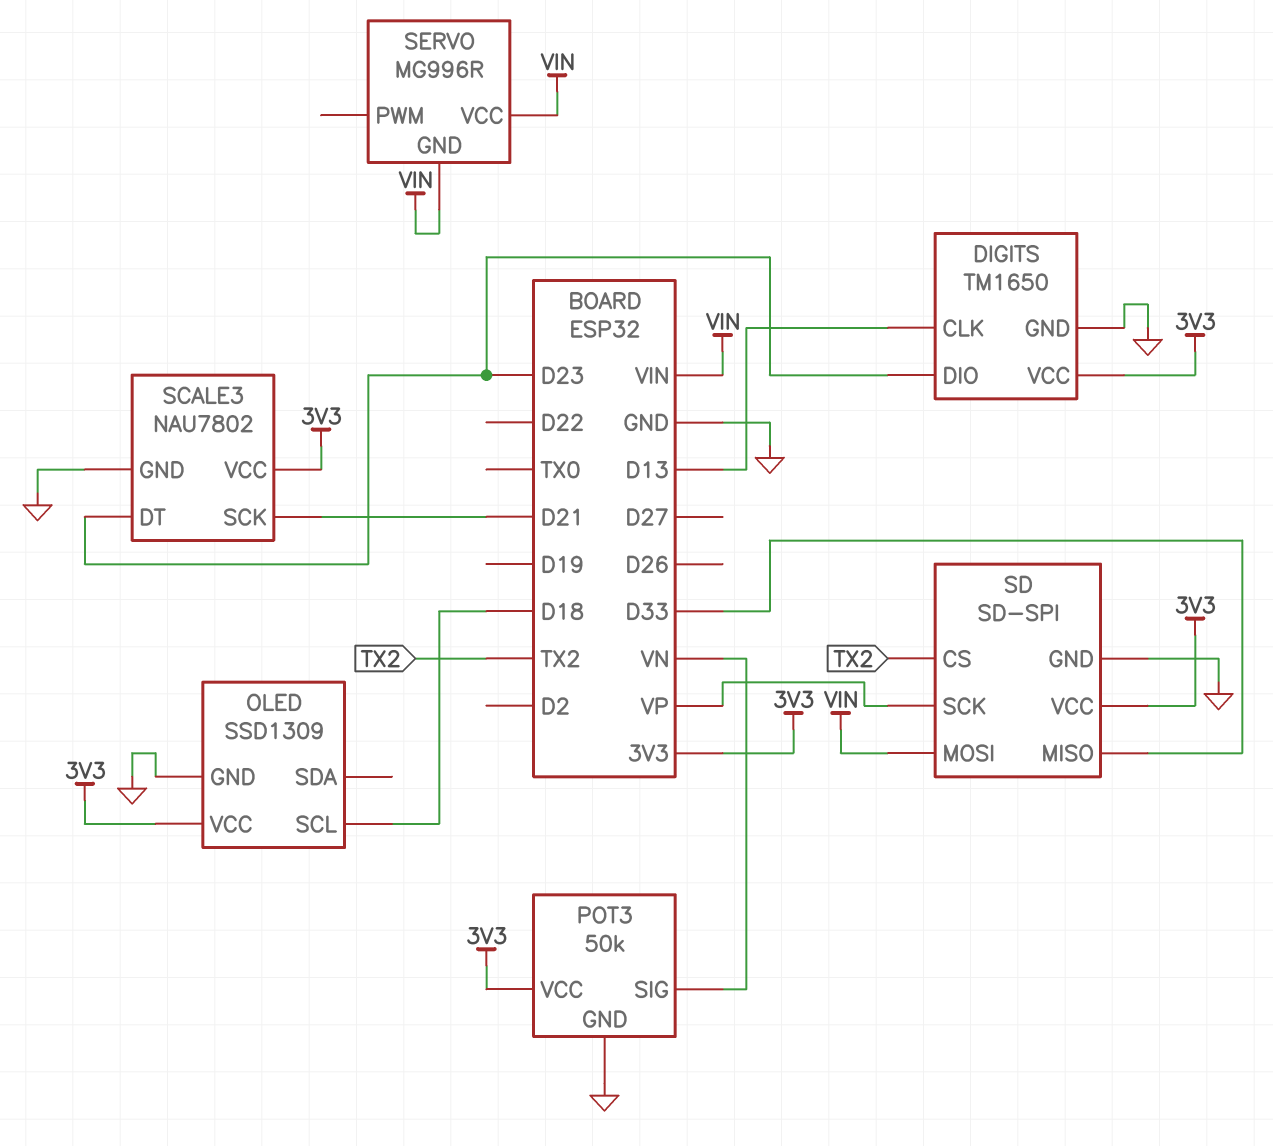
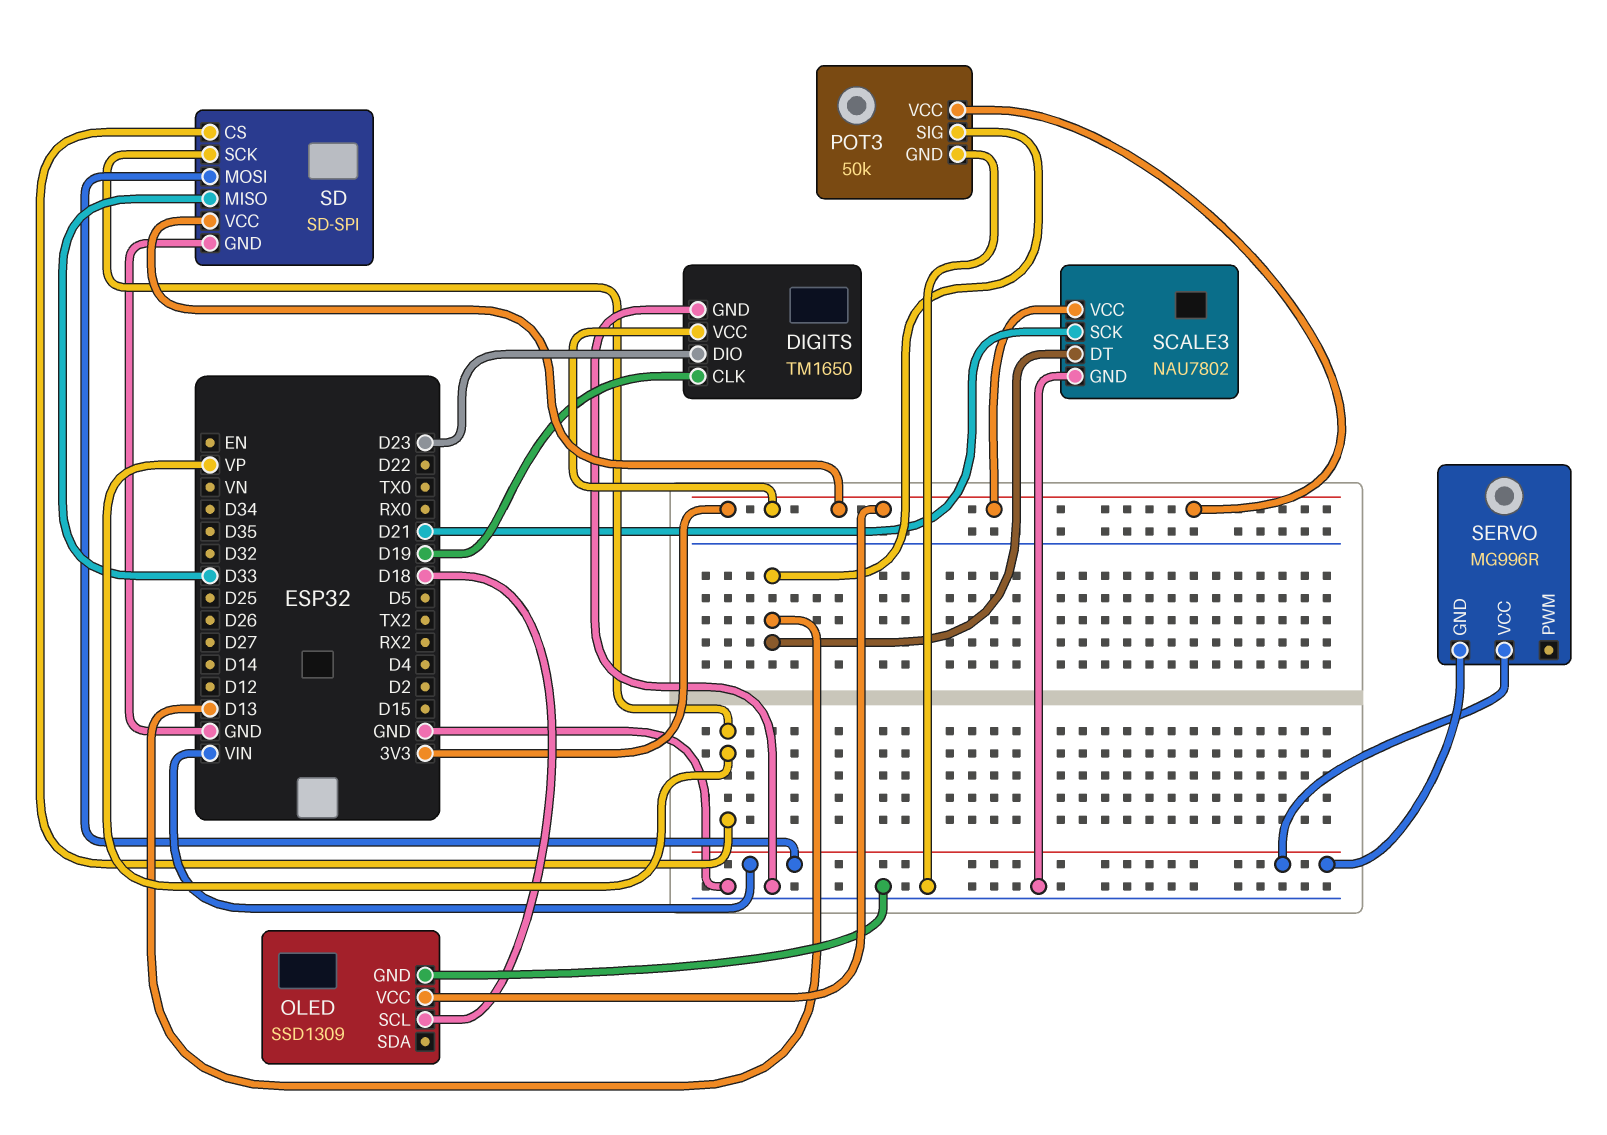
DIGITS pin CLK: D13 -> D19
POT3 pin SIG: VN -> D13
SCALE3 pin DT: D23 -> D13
SD pin CS: TX2 -> VP

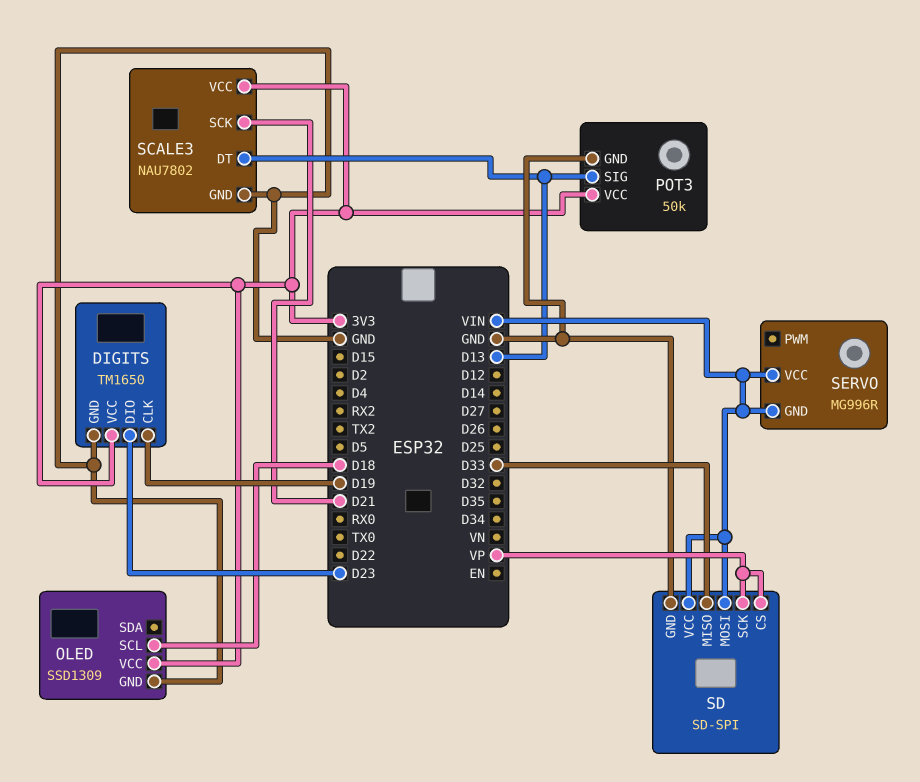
SD pin VCC: 3V3 -> VIN

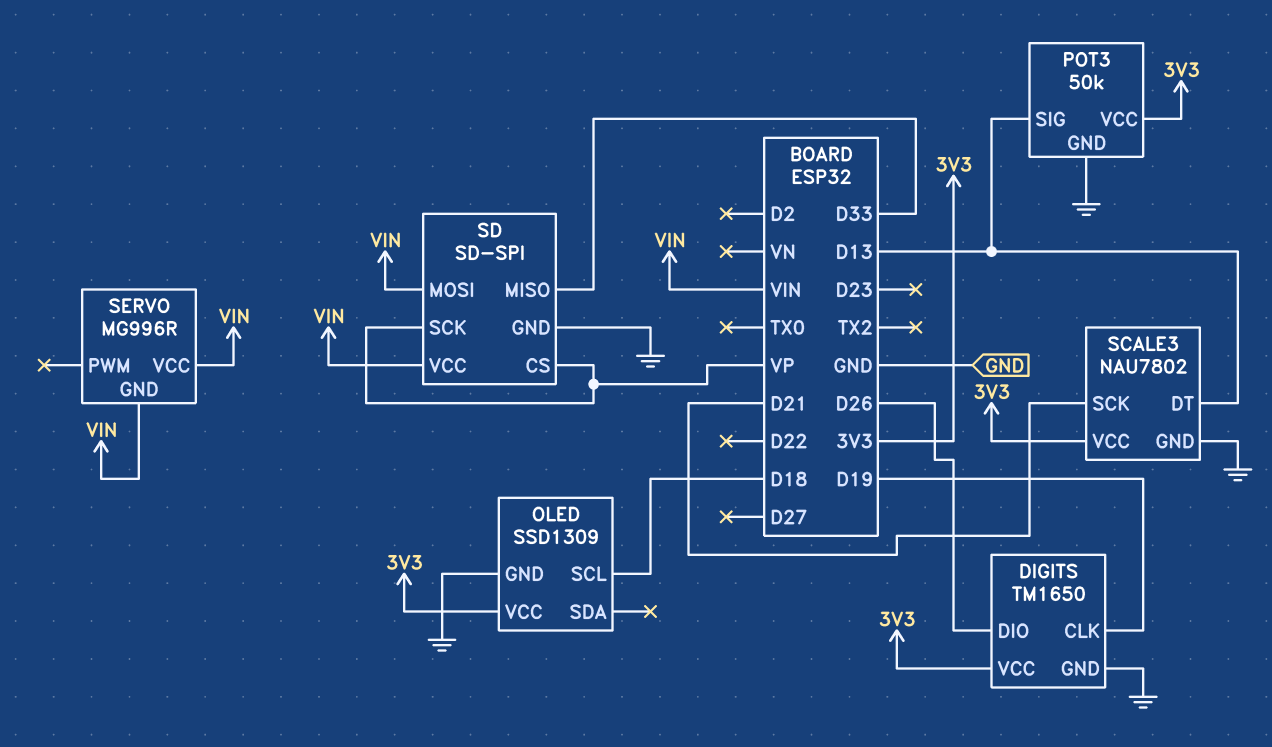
DIGITS pin DIO: D23 -> D26

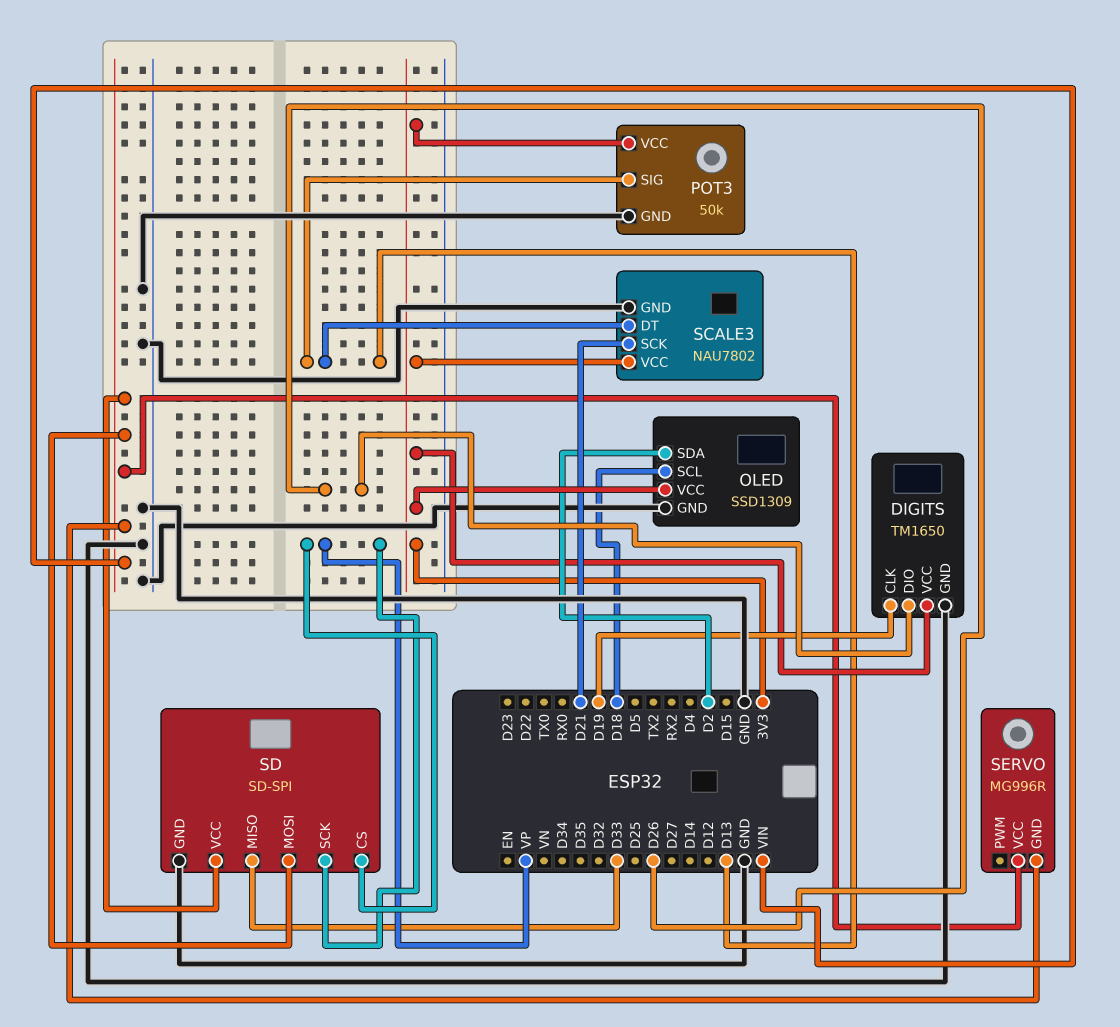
OLED pin SDA: none -> D2

